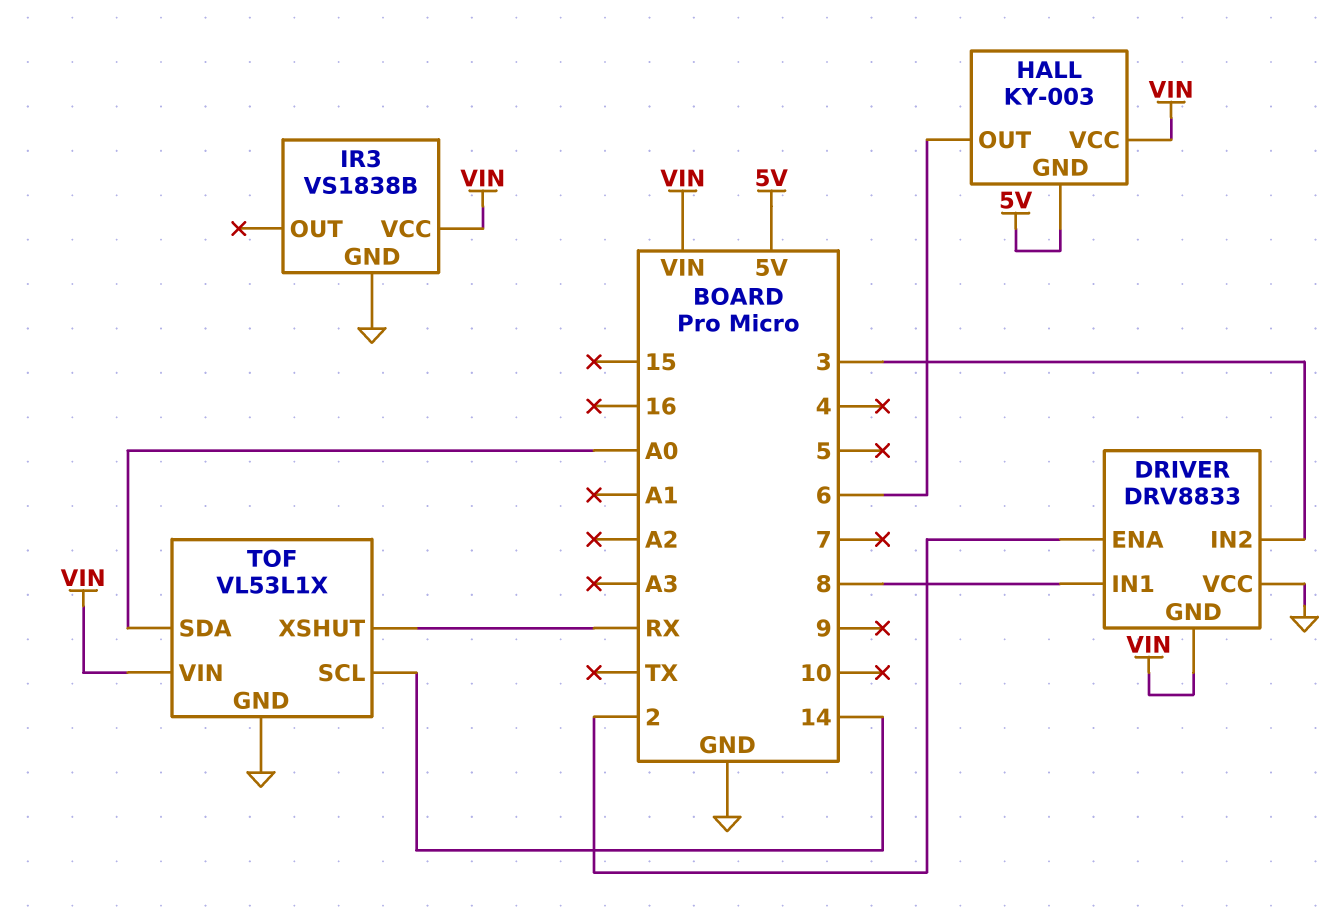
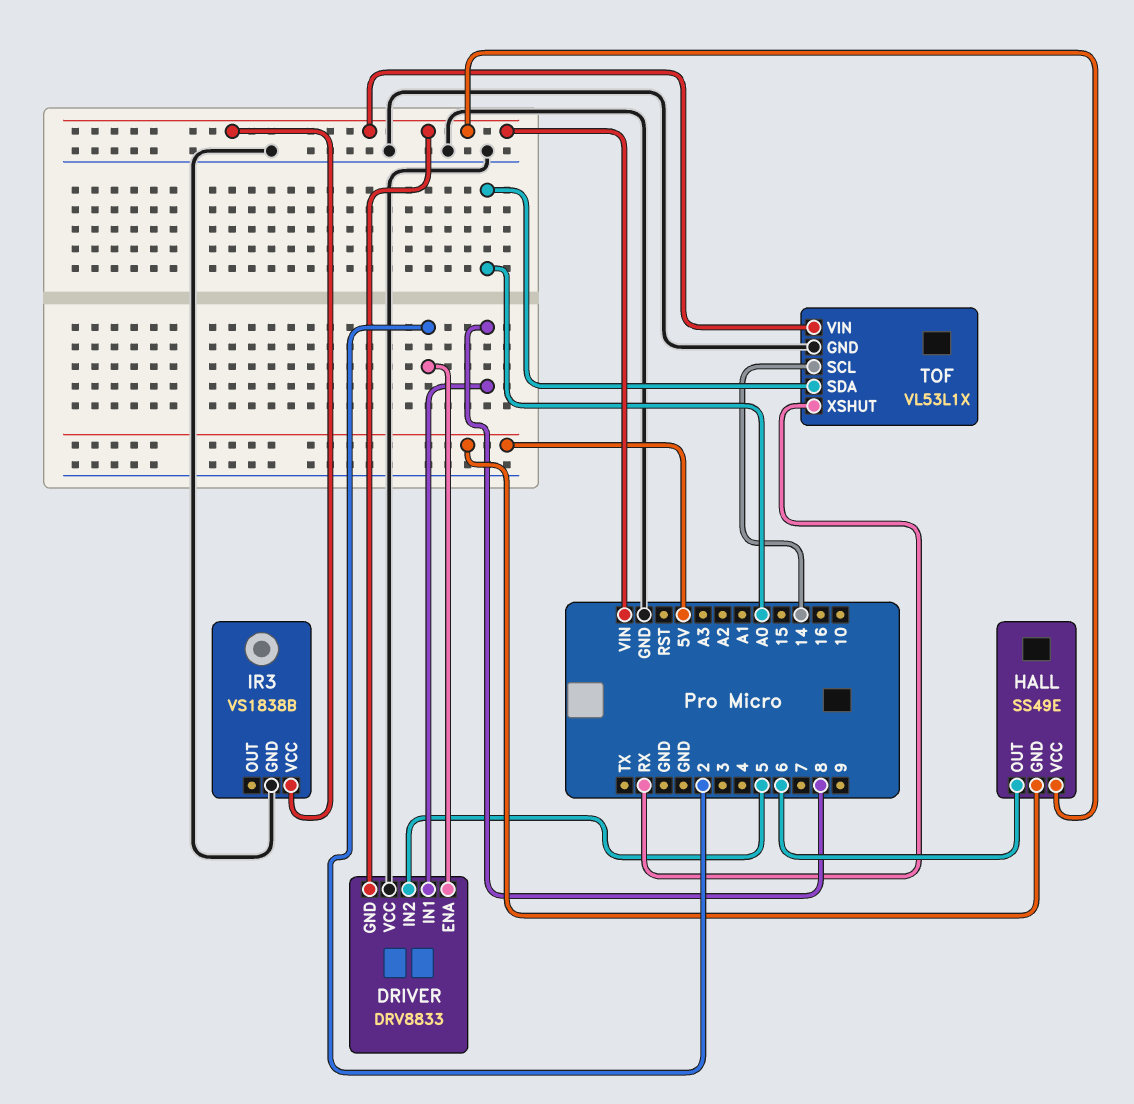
DRIVER pin IN2: 3 -> 5
HALL: KY-003 -> SS49E

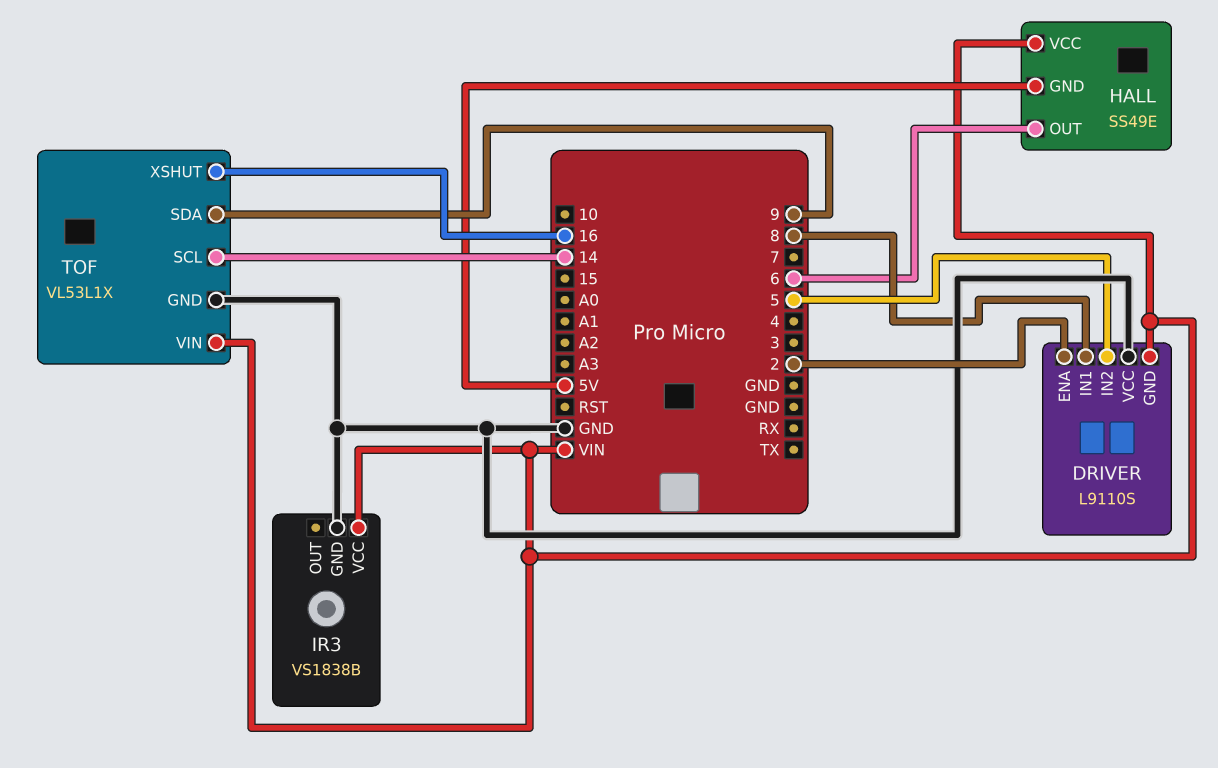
DRIVER: DRV8833 -> L9110S
TOF pin SDA: A0 -> 9
TOF pin XSHUT: RX -> 16

